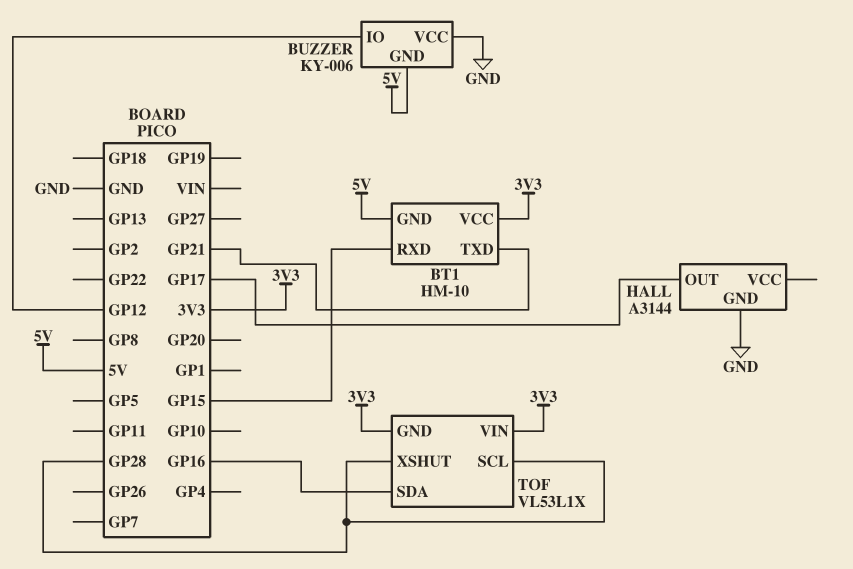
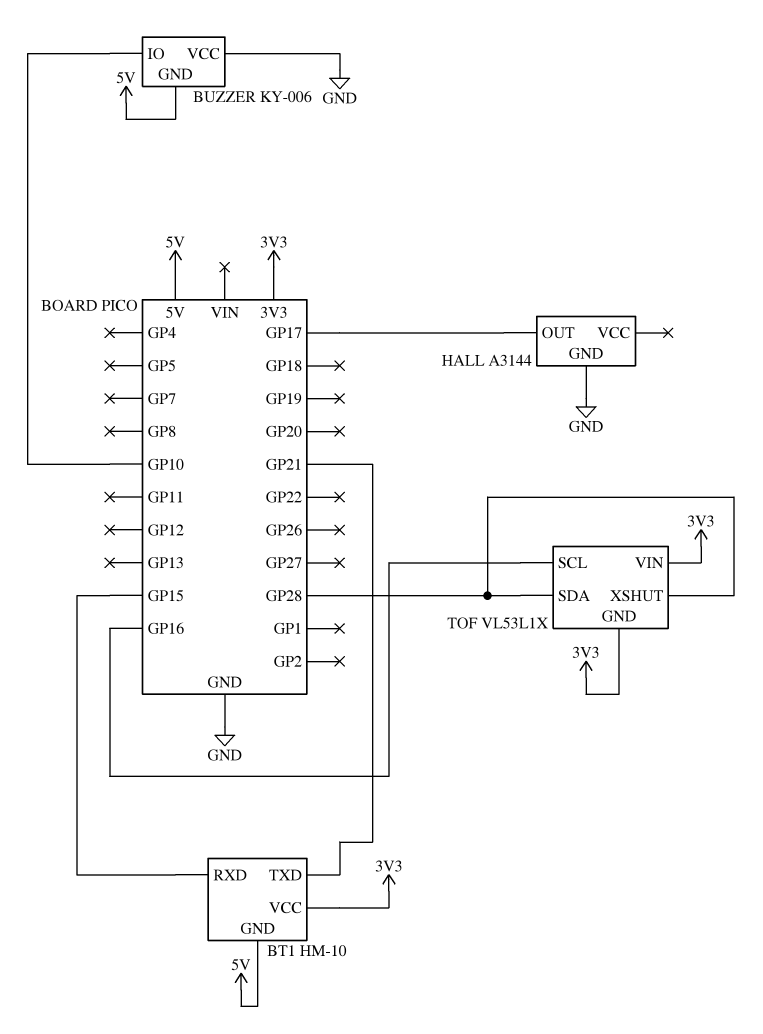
BUZZER pin IO: GP12 -> GP10
TOF pin SCL: GP28 -> GP16
TOF pin SDA: GP16 -> GP28

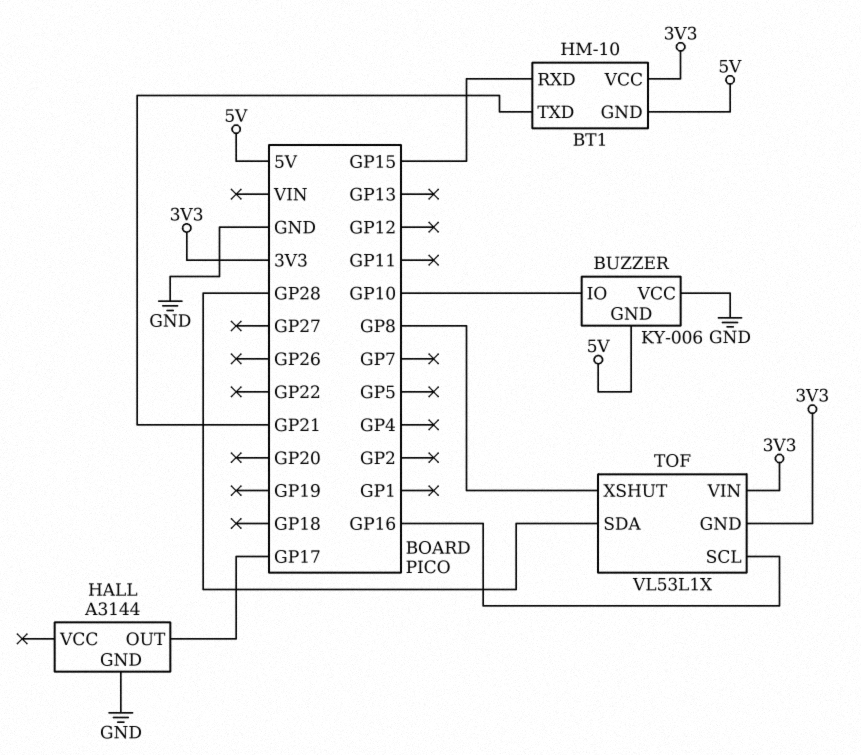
TOF pin XSHUT: GP28 -> GP8

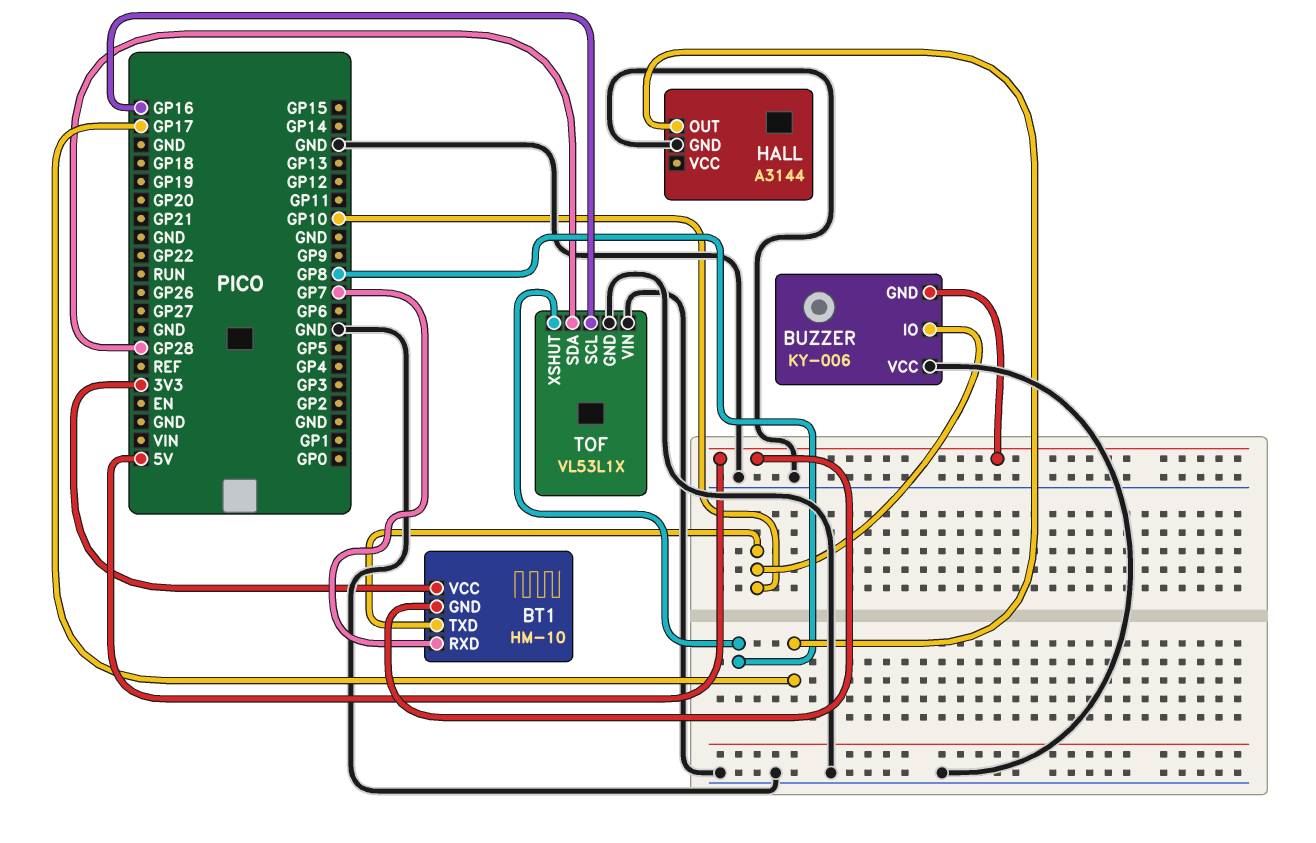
BT1 pin RXD: GP15 -> GP7
BT1 pin TXD: GP21 -> GP10
TOF pin GND: 3V3 -> GND
TOF pin VIN: 3V3 -> GND

